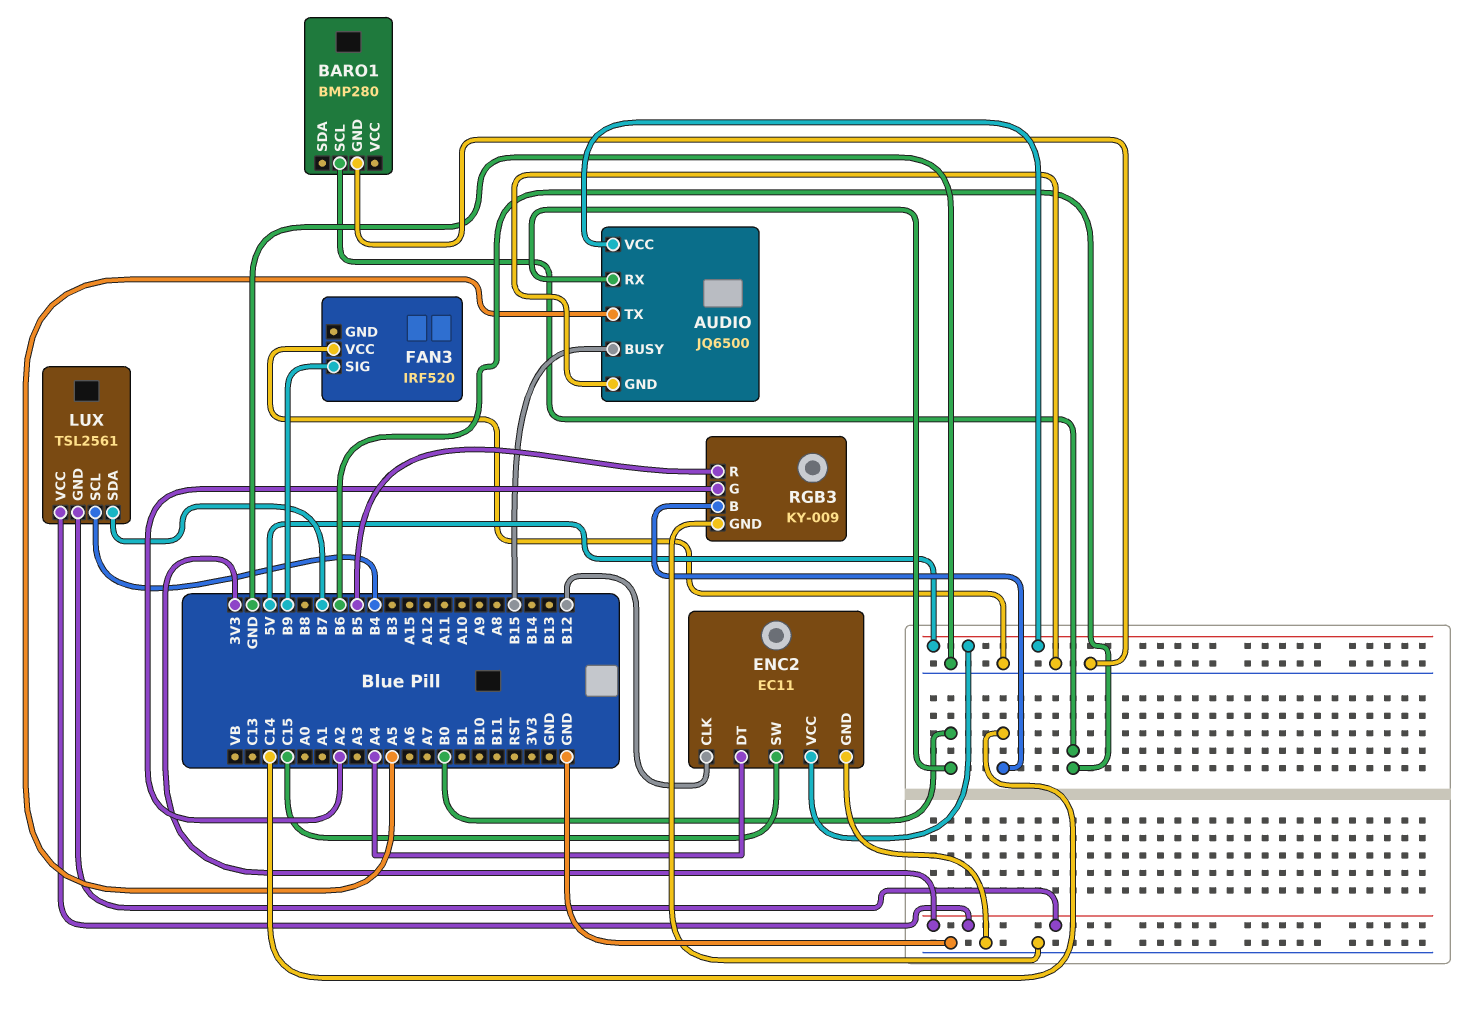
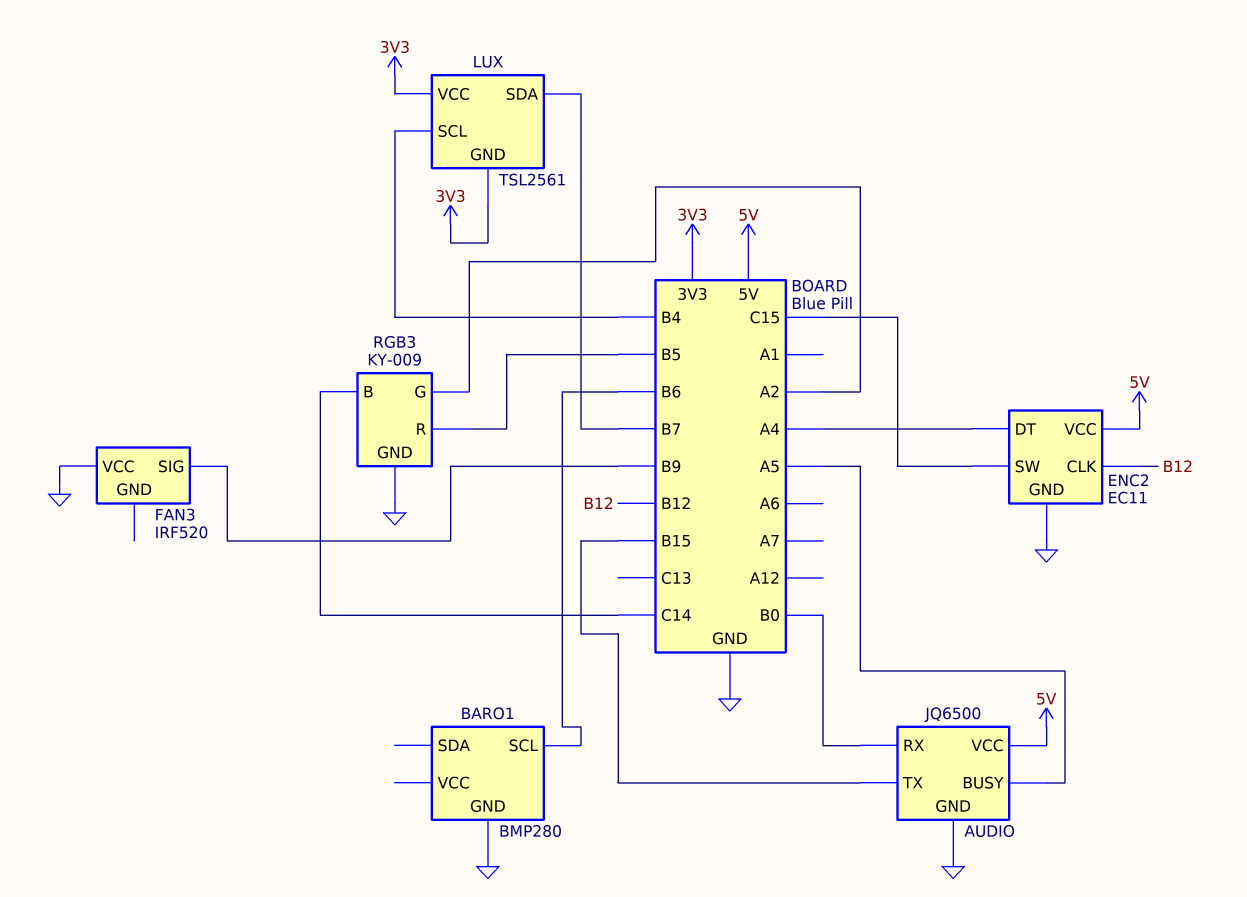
AUDIO pin BUSY: B15 -> A5
AUDIO pin TX: A5 -> B15

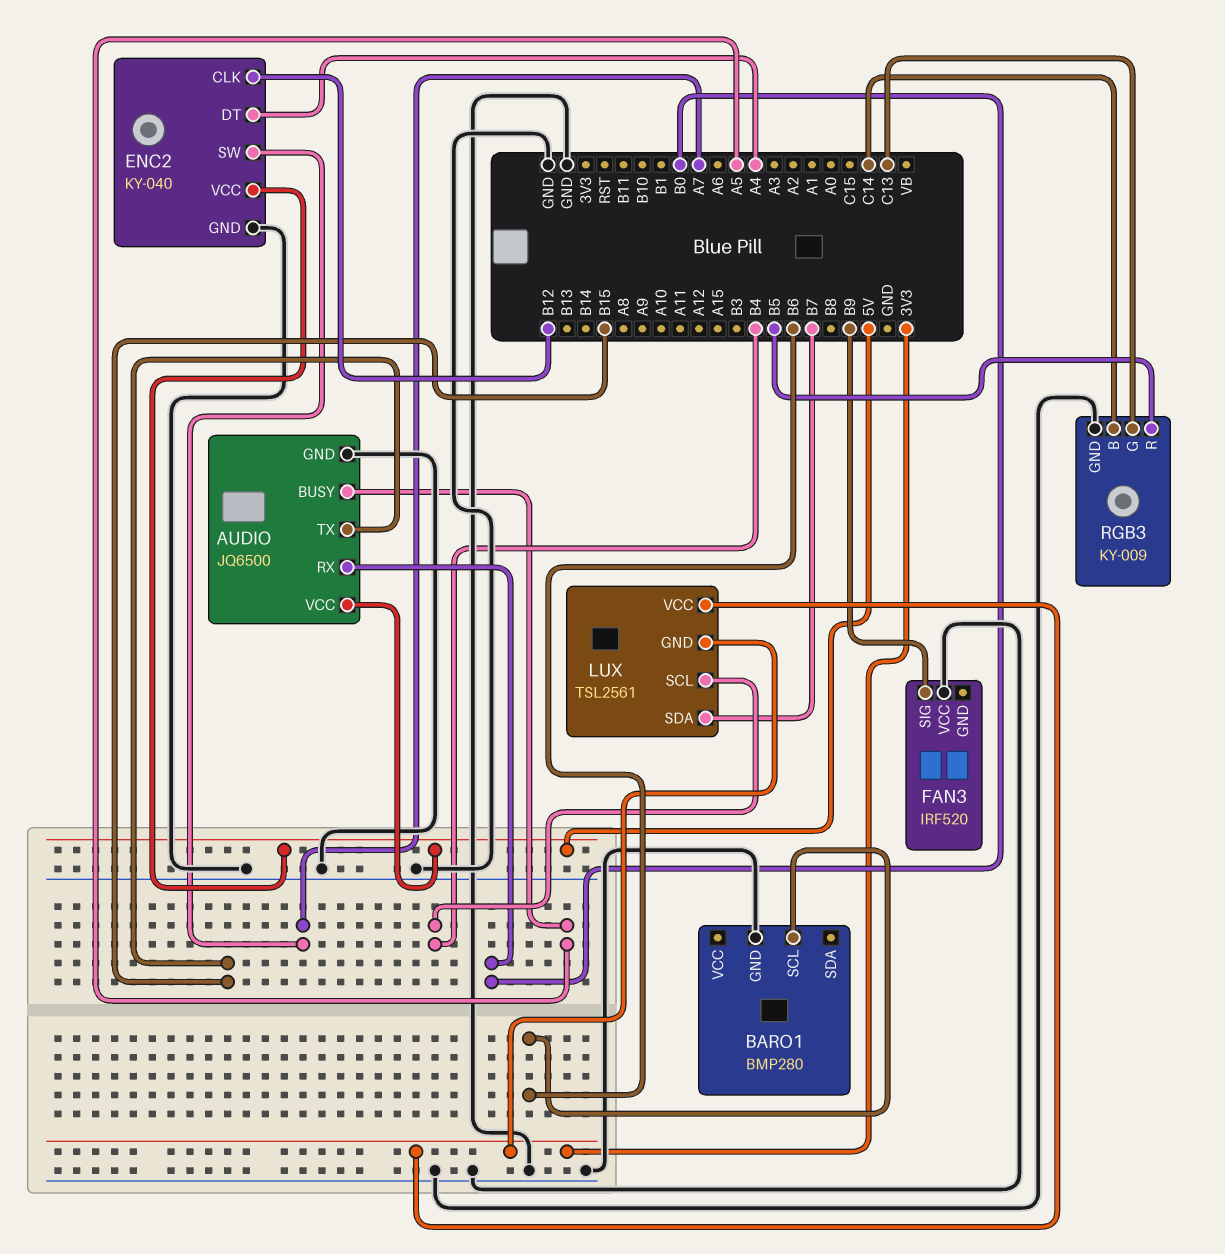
ENC2: EC11 -> KY-040
ENC2 pin SW: C15 -> A7
RGB3 pin G: A2 -> C13

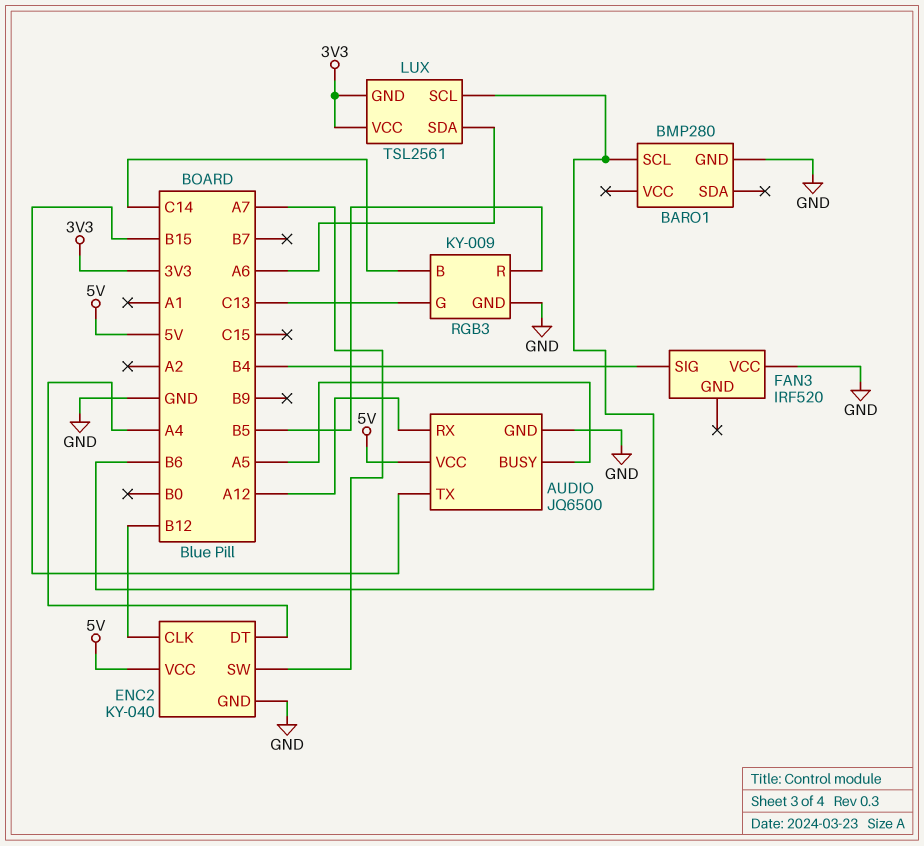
AUDIO pin RX: B0 -> A12
FAN3 pin SIG: B9 -> B4
LUX pin SCL: B4 -> B6
LUX pin SDA: B7 -> A6

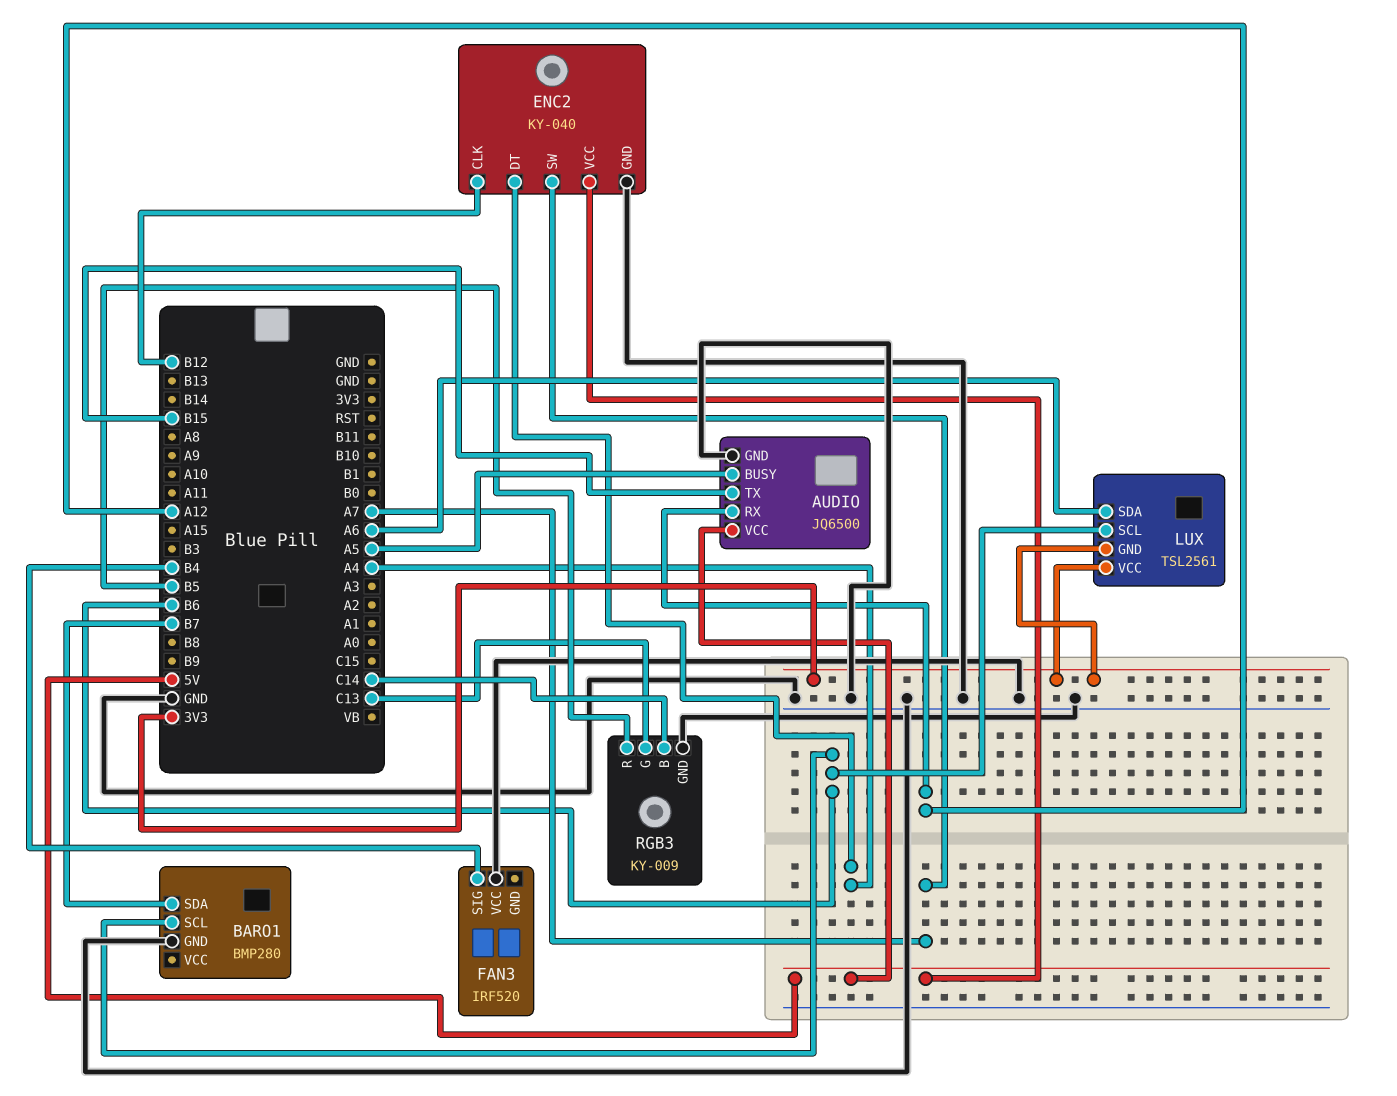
BARO1 pin SDA: none -> B7

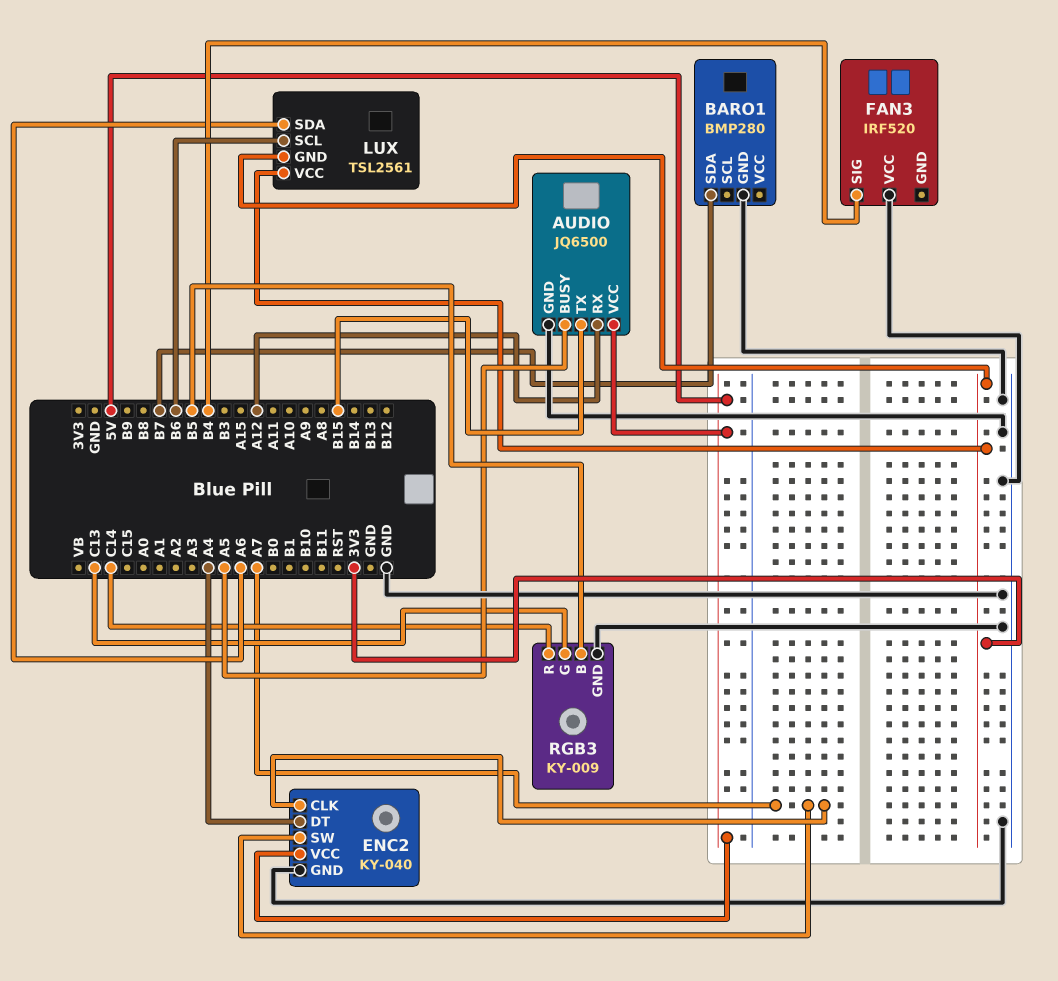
BARO1 pin SCL: B6 -> none
ENC2 pin CLK: B12 -> A7
RGB3 pin B: C14 -> B5
RGB3 pin R: B5 -> C14

